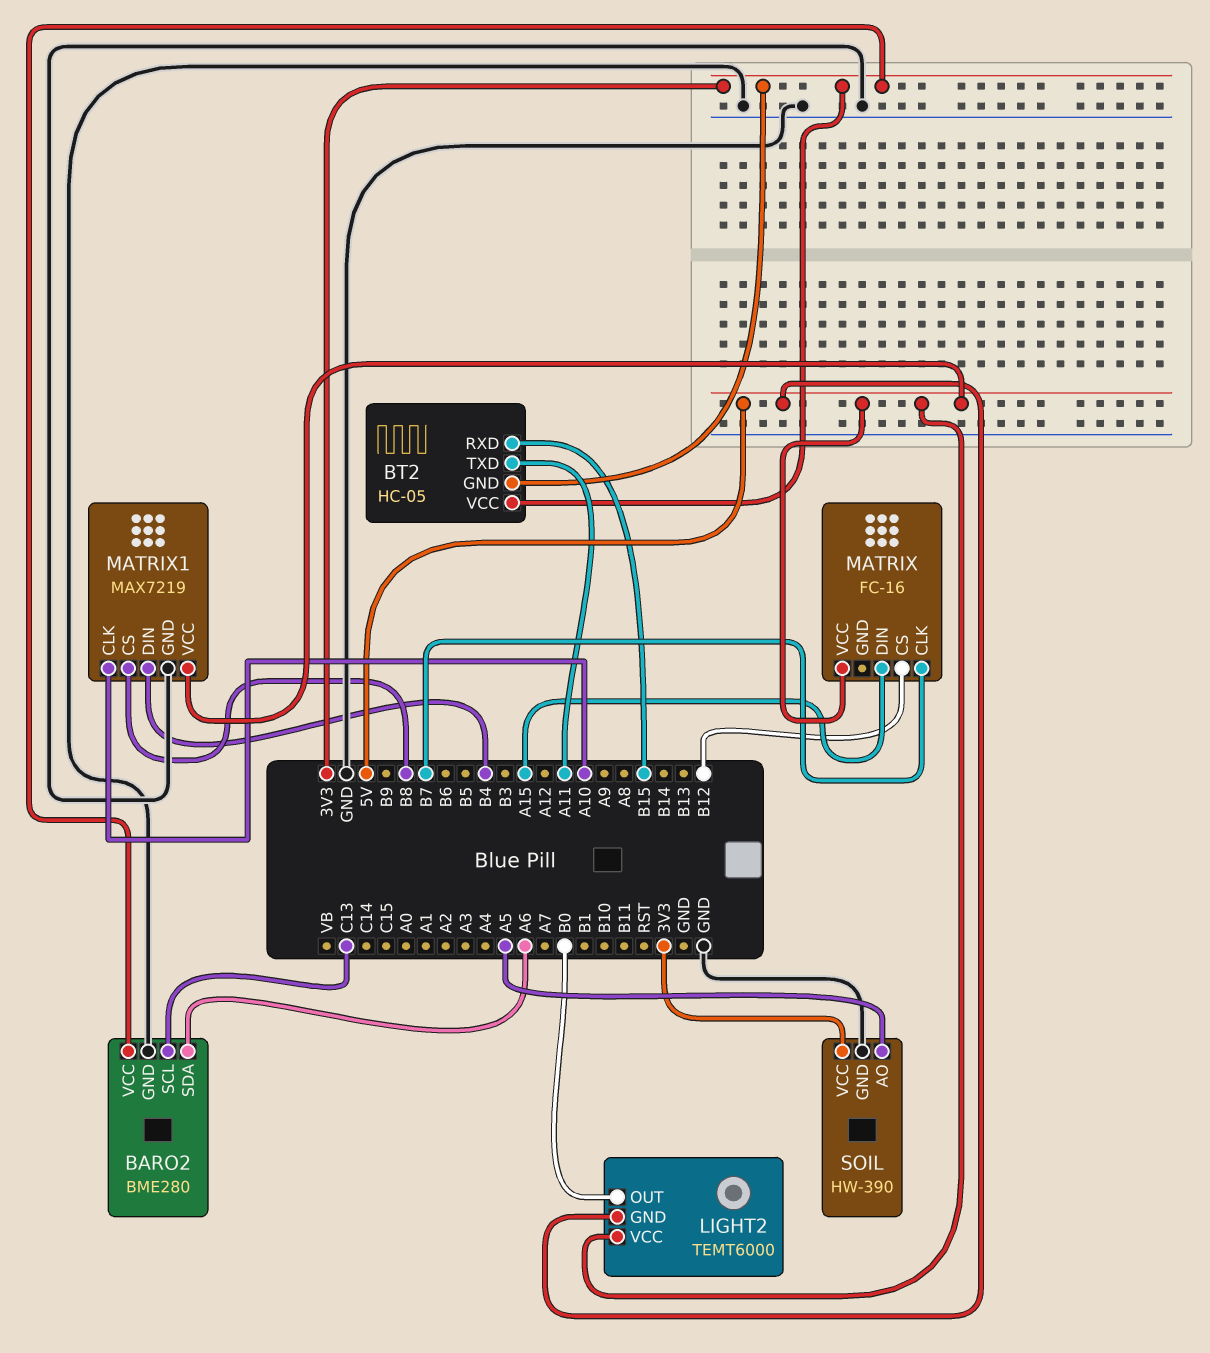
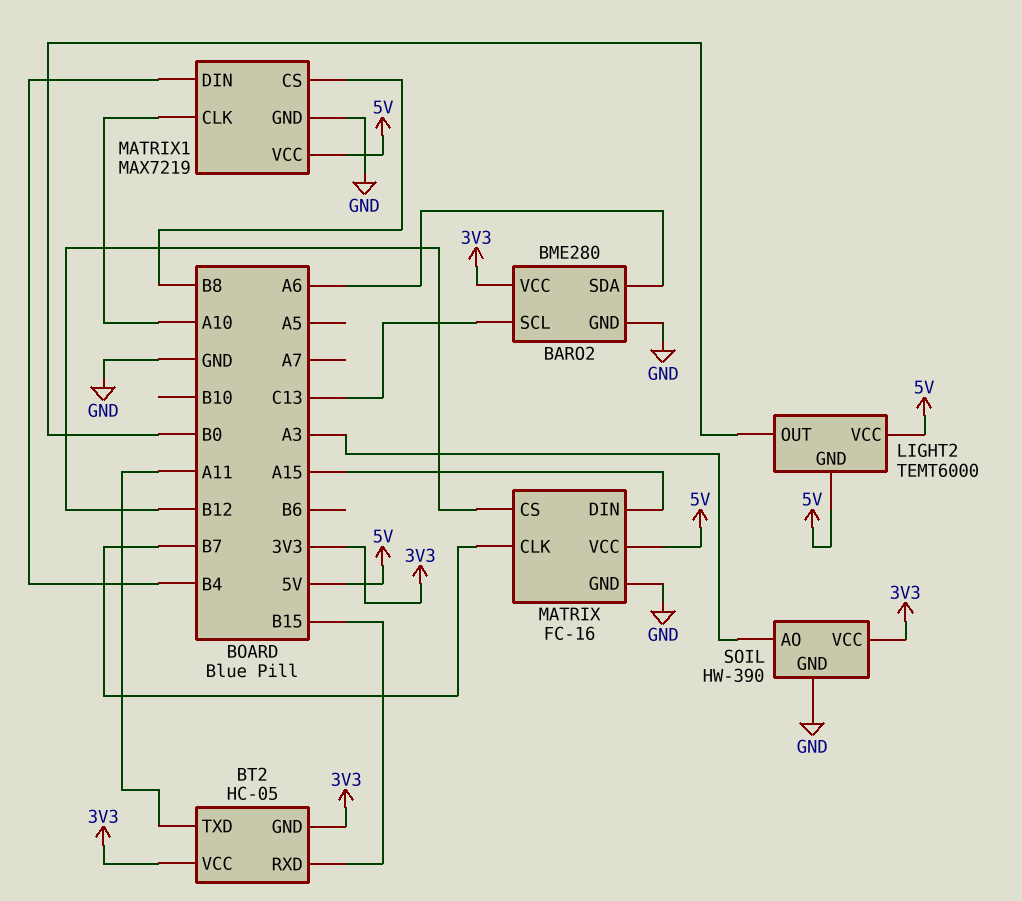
MATRIX pin GND: none -> GND
SOIL pin AO: A5 -> A3

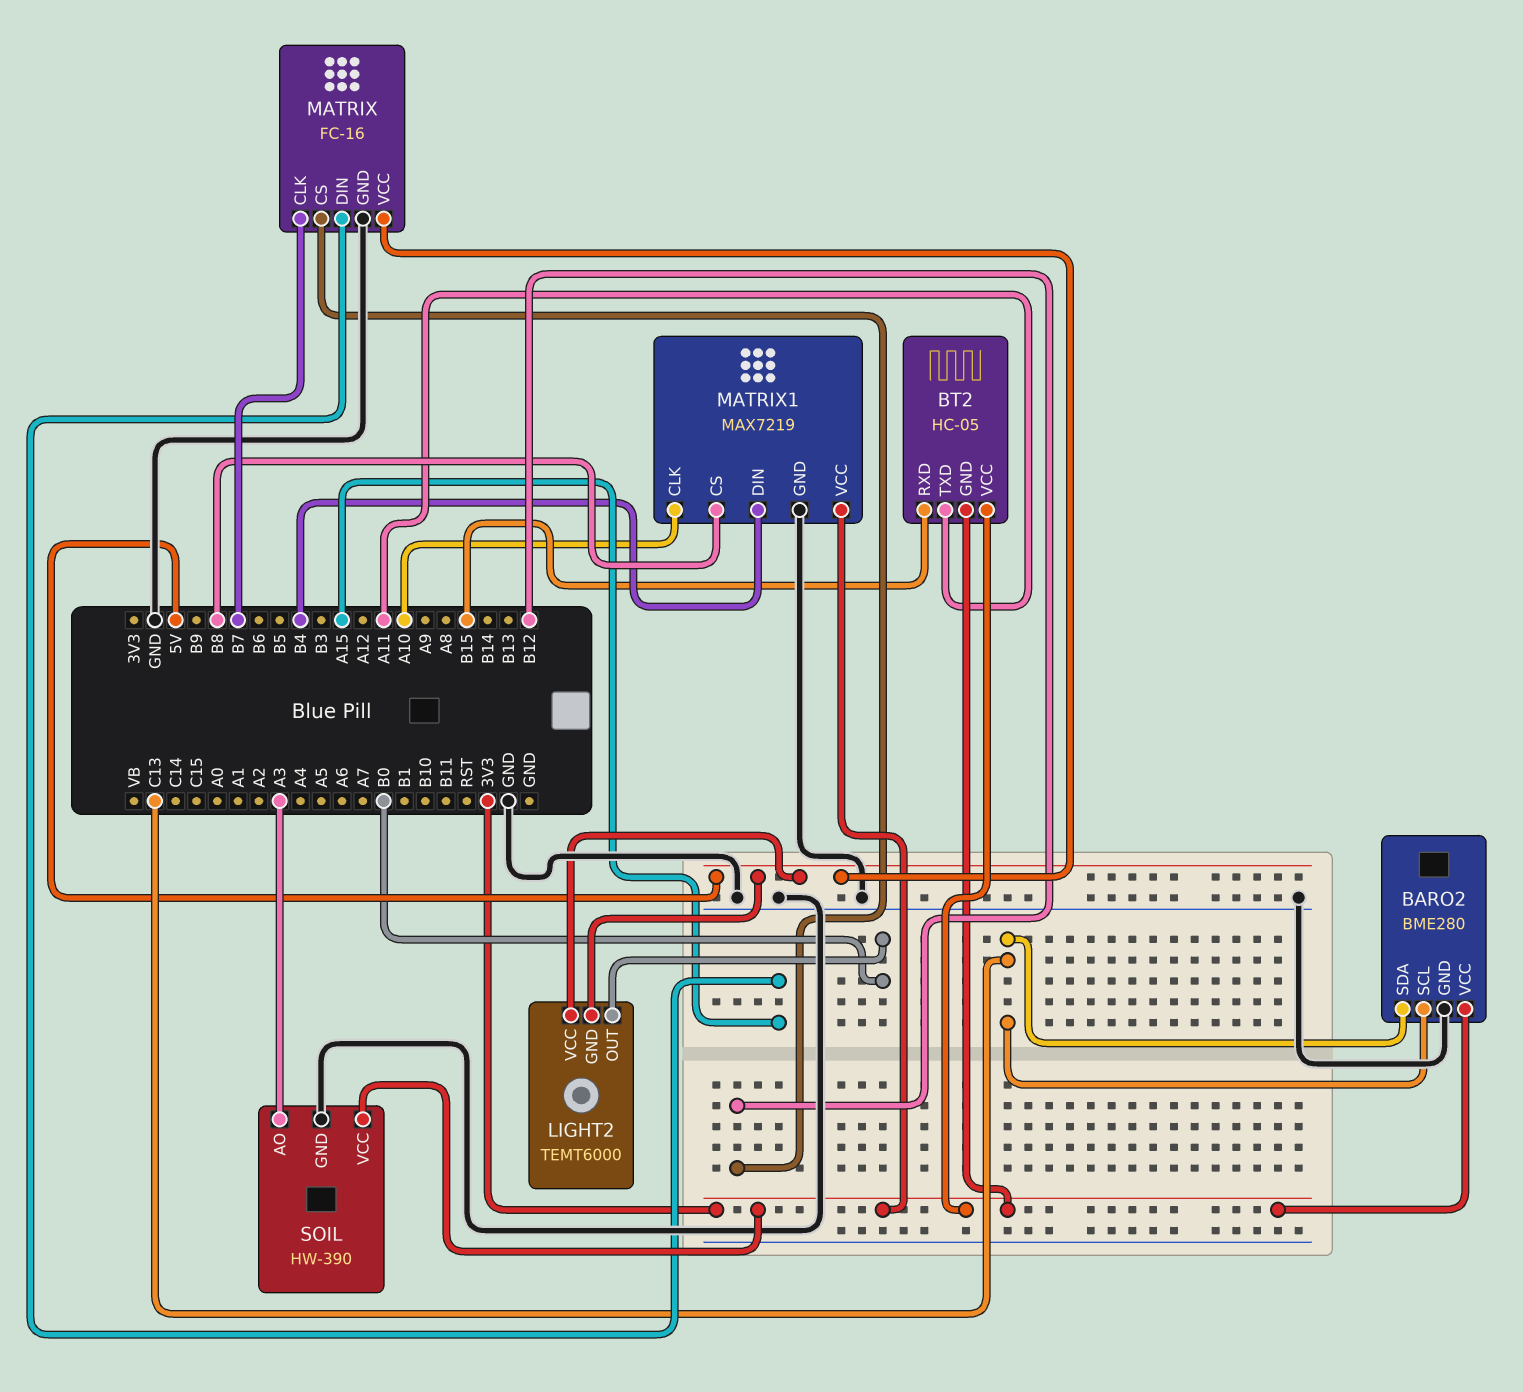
BARO2 pin SDA: A6 -> C13
MATRIX1 pin VCC: 5V -> 3V3

